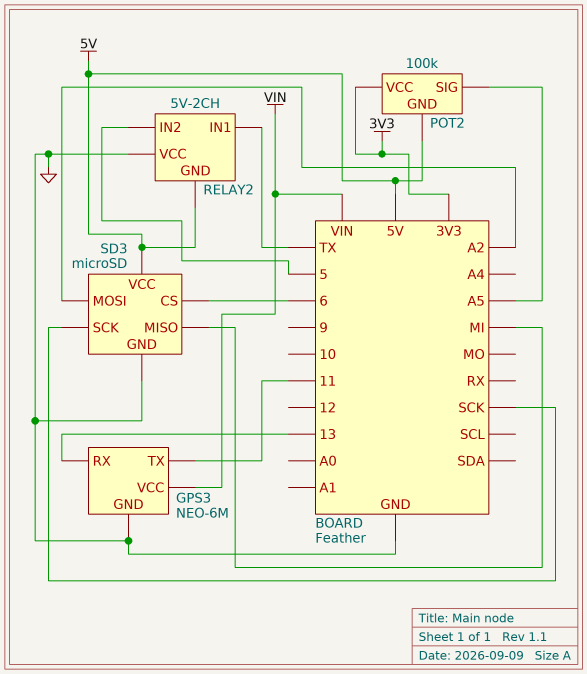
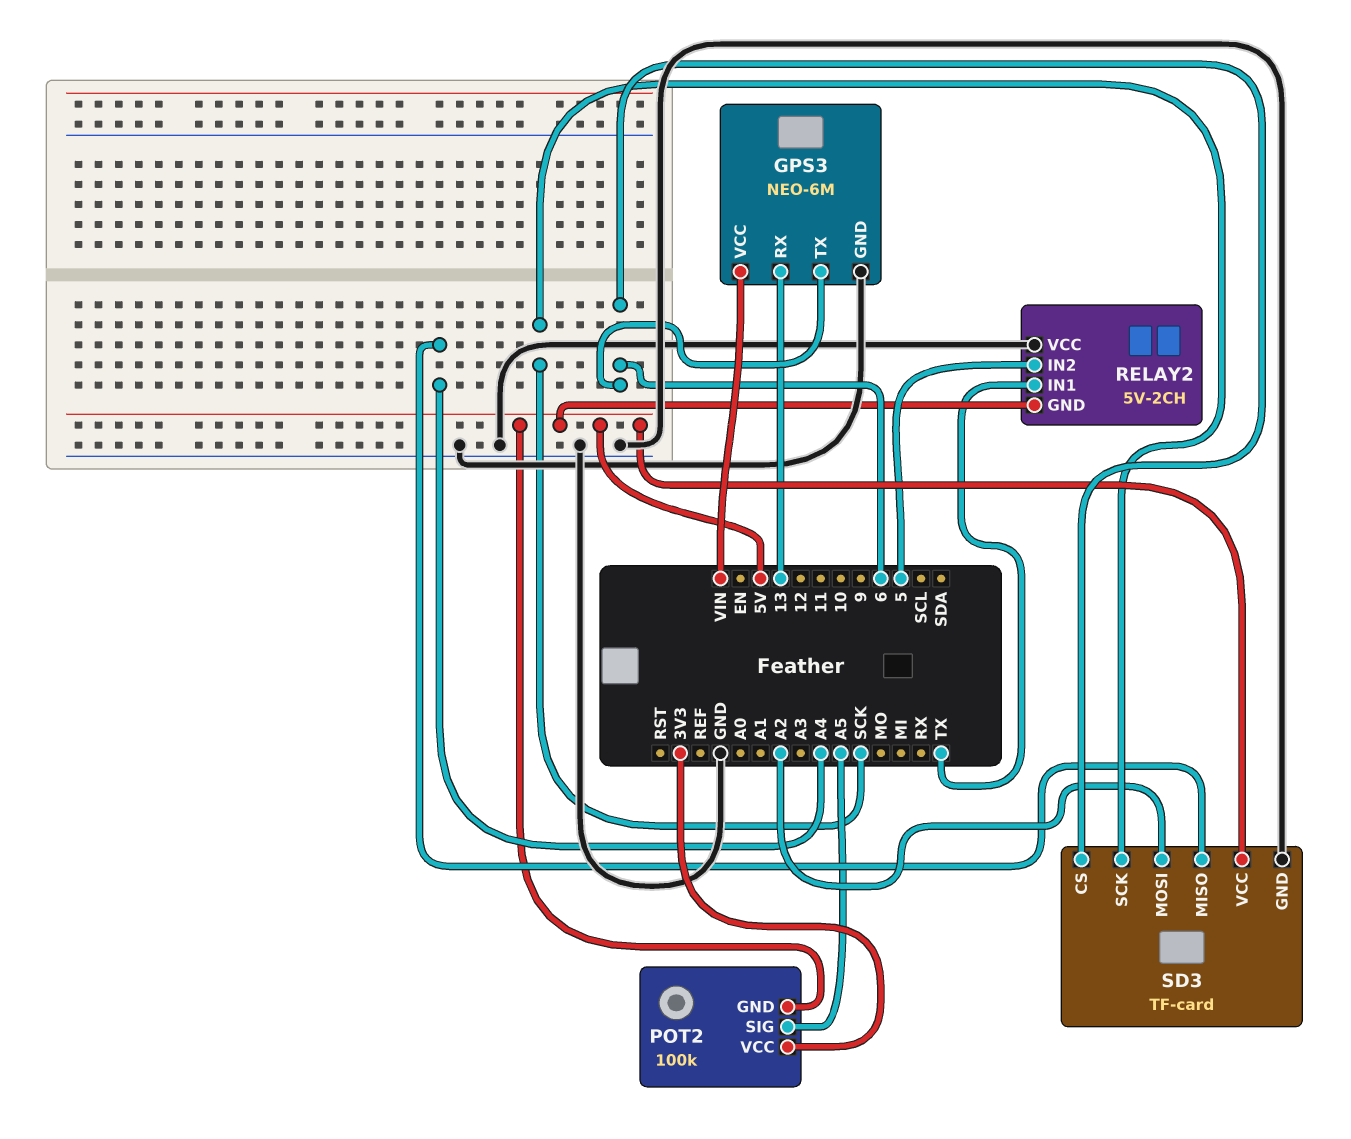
GPS3 pin TX: 11 -> 6
SD3: microSD -> TF-card
SD3 pin MISO: MI -> A4

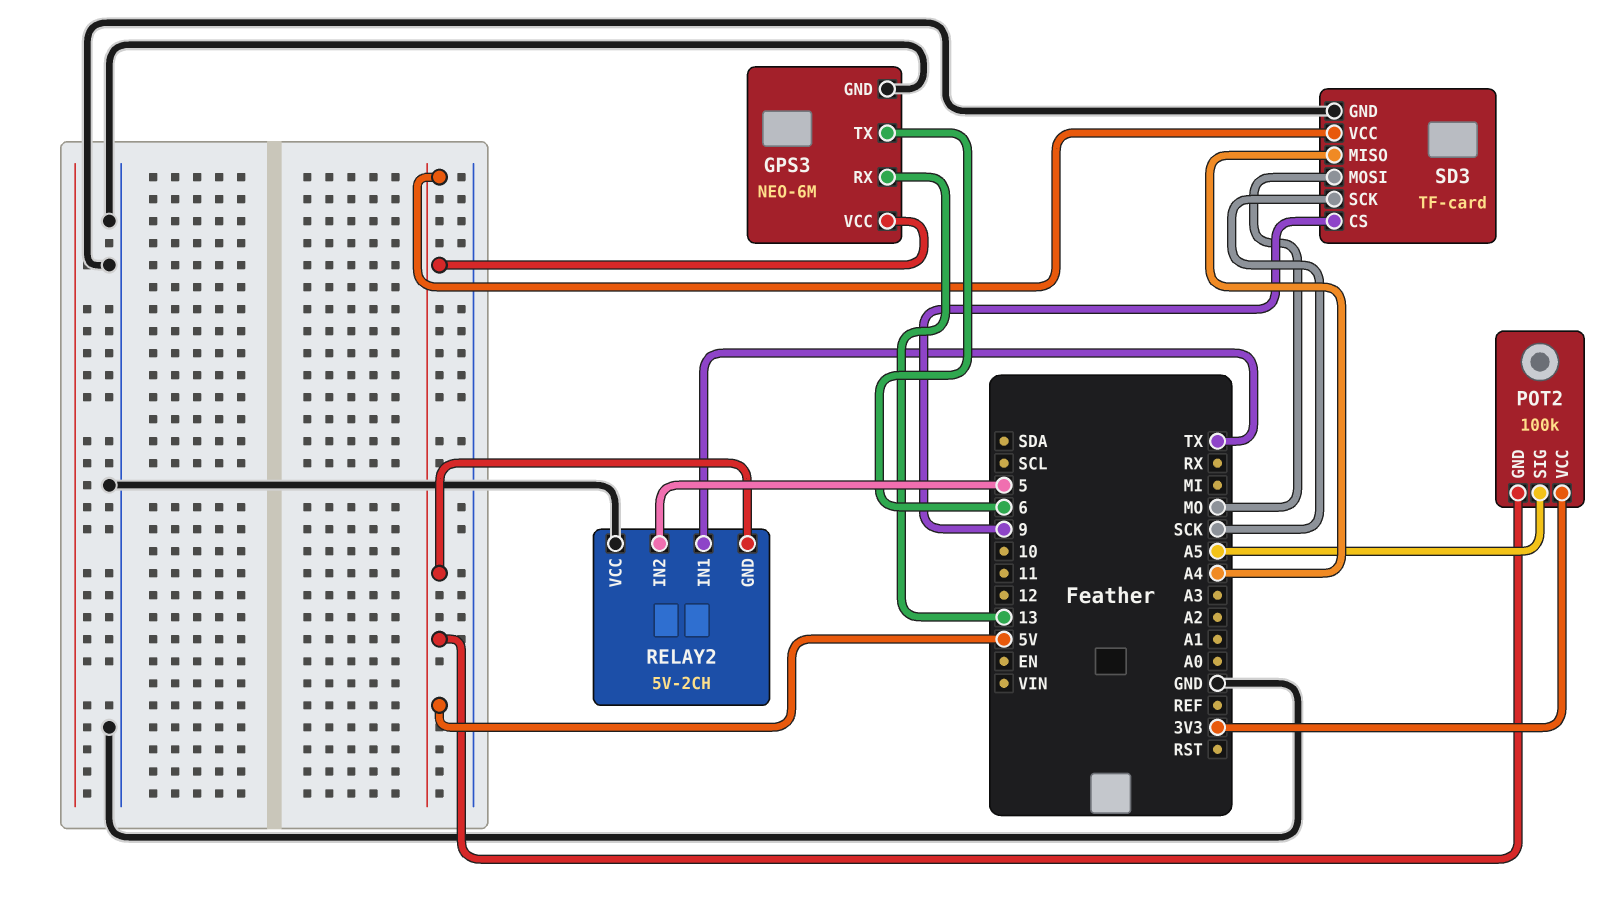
GPS3 pin VCC: VIN -> 5V
SD3 pin CS: 6 -> 9
SD3 pin MOSI: A2 -> MO

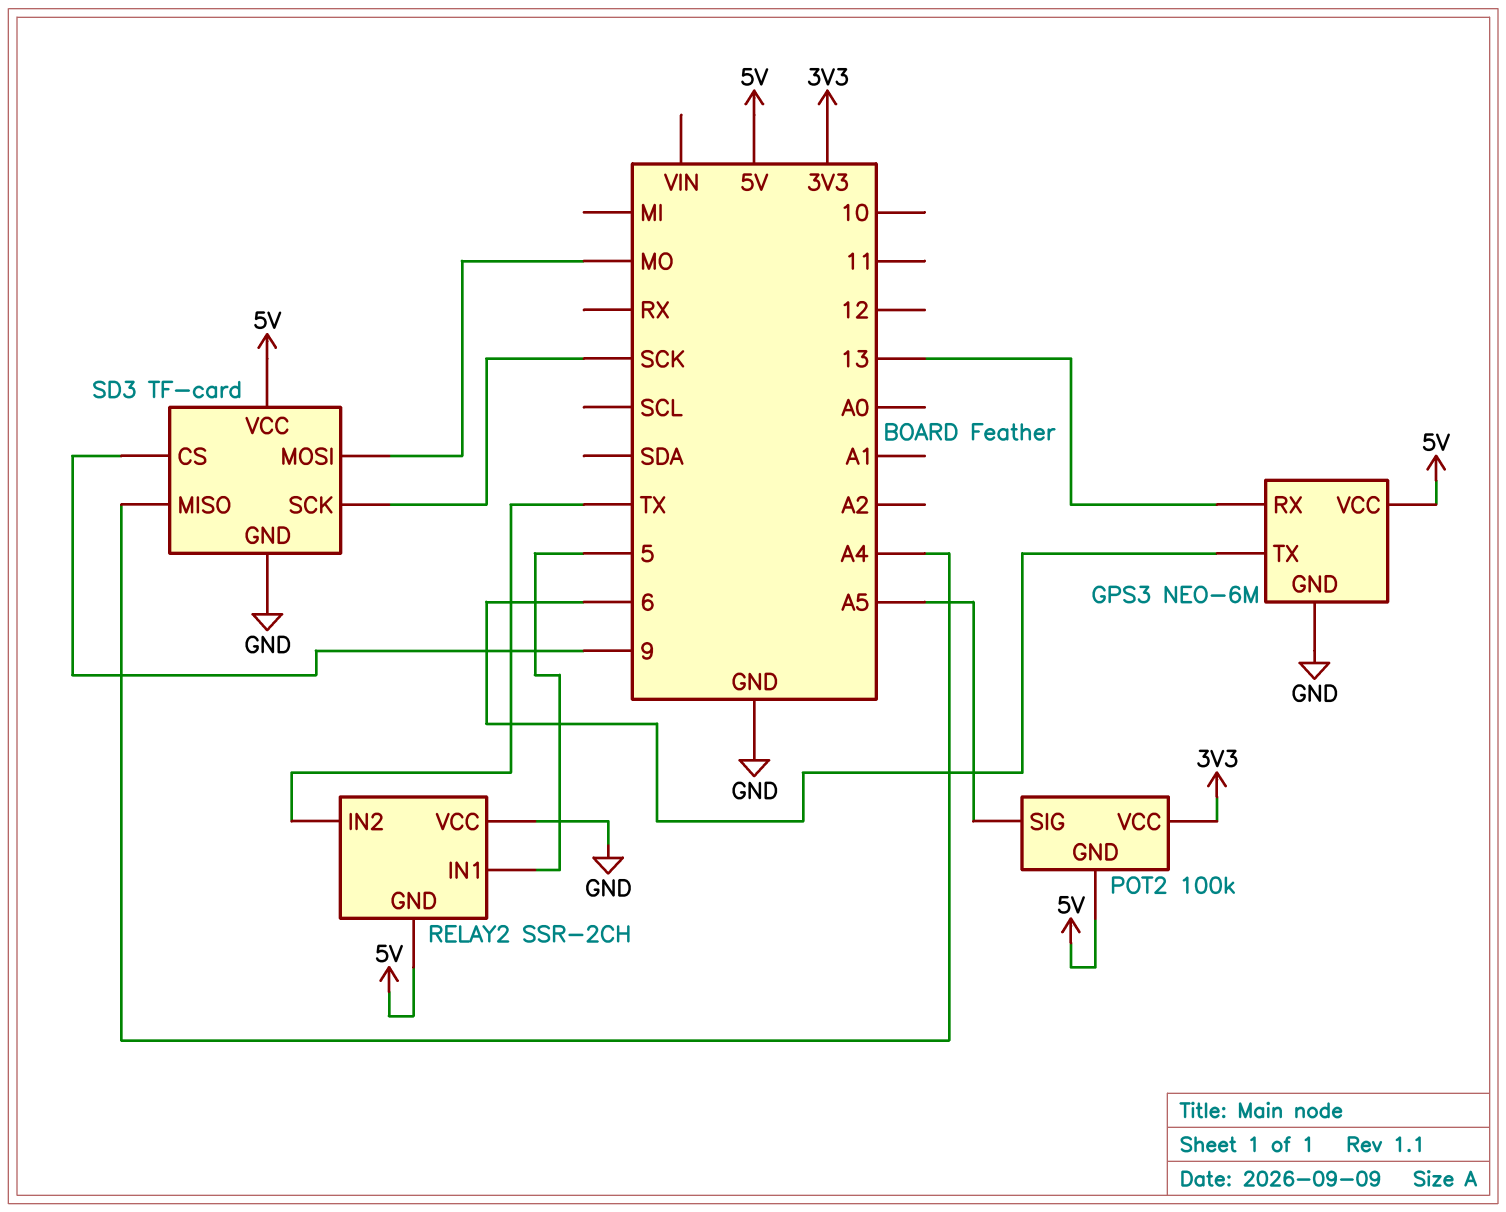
RELAY2: 5V-2CH -> SSR-2CH
RELAY2 pin IN1: TX -> 5
RELAY2 pin IN2: 5 -> TX

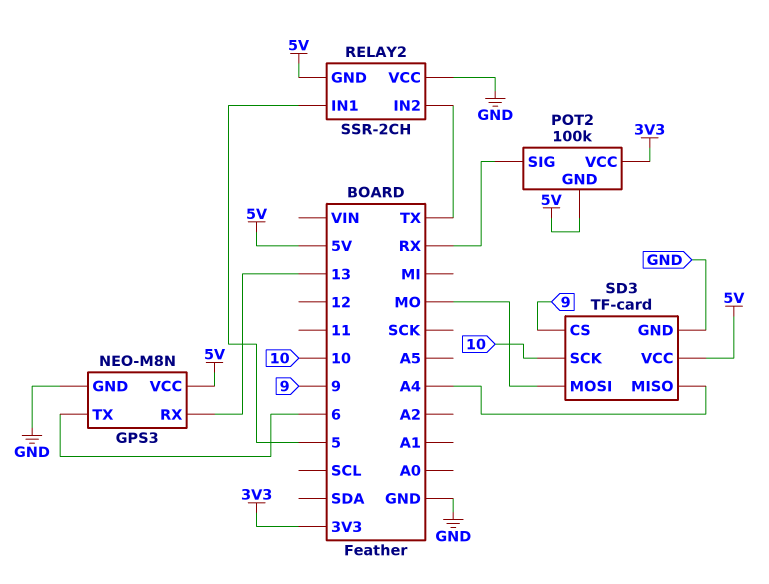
GPS3: NEO-6M -> NEO-M8N
POT2 pin SIG: A5 -> RX
SD3 pin SCK: SCK -> 10

